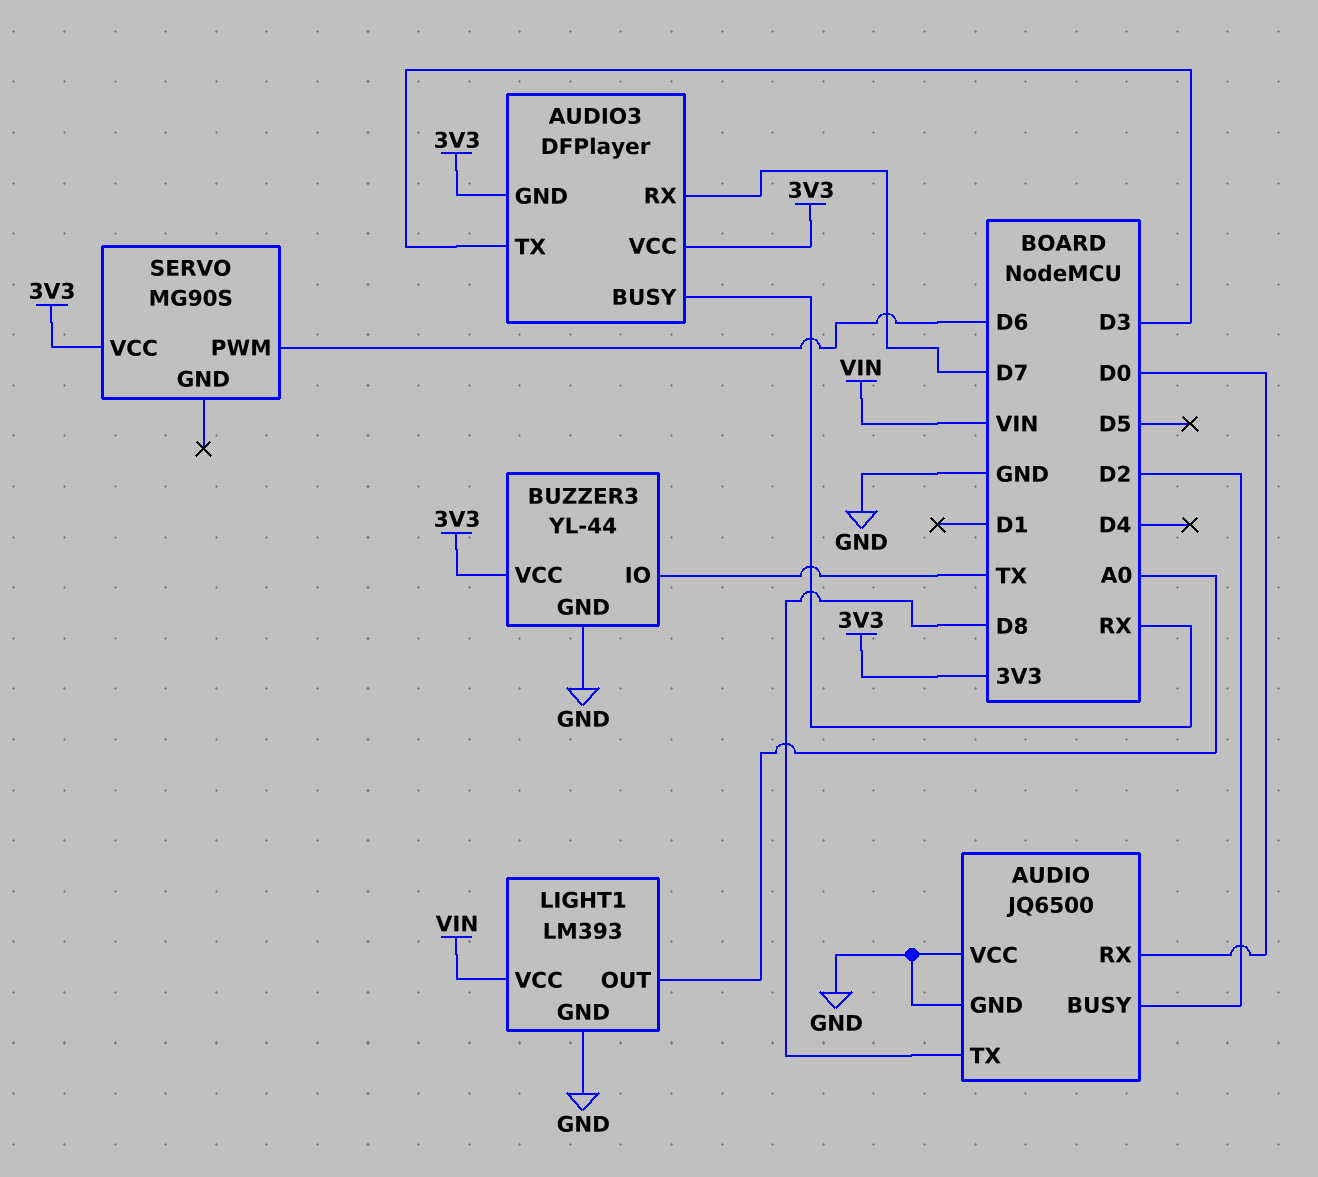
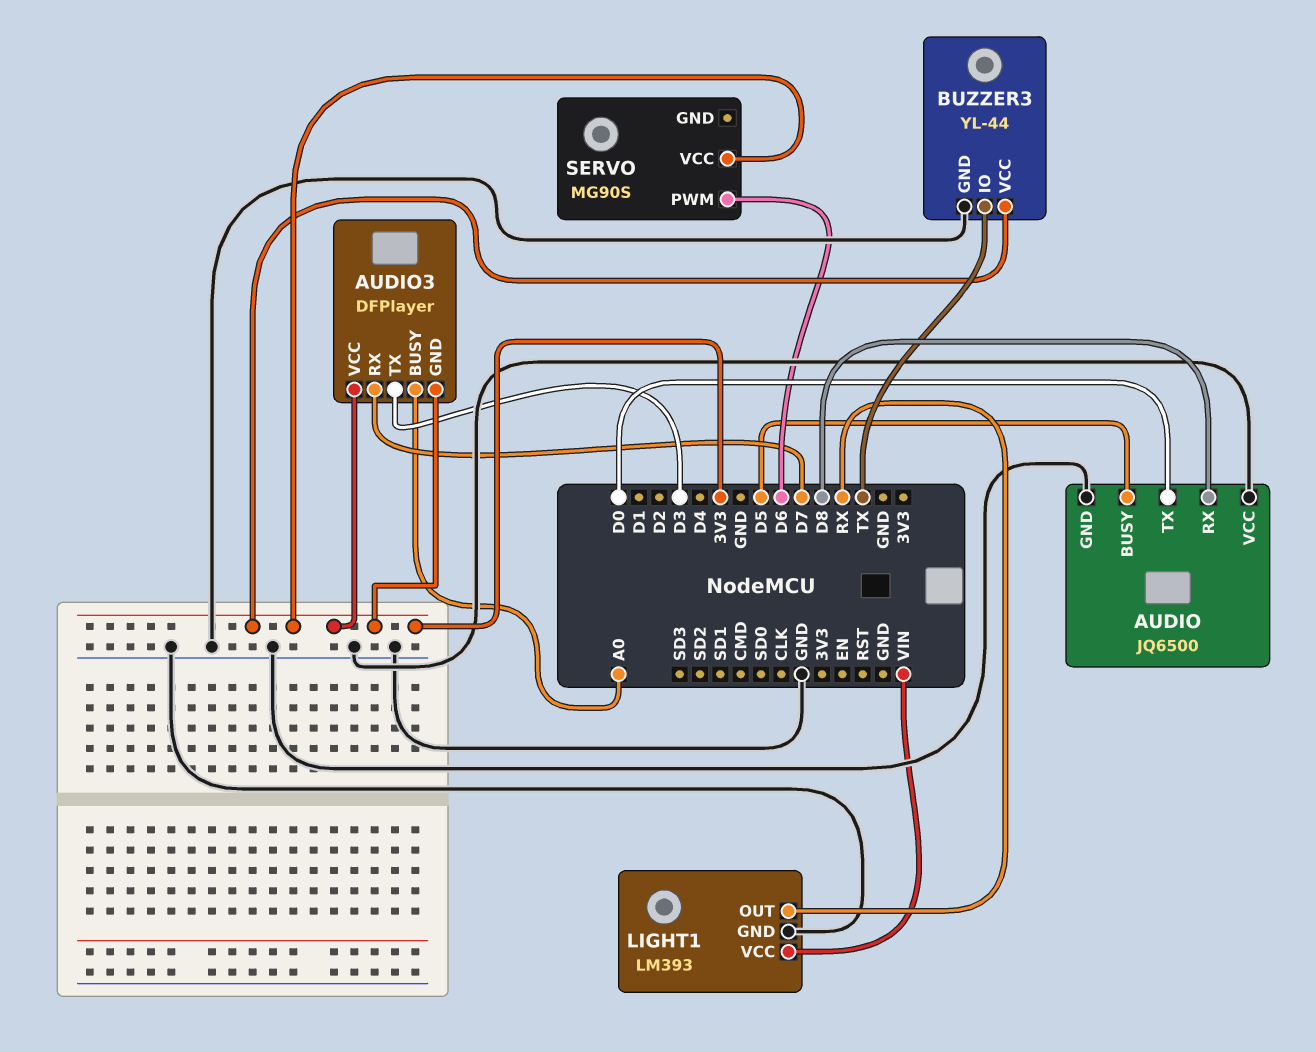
AUDIO pin BUSY: D2 -> D5
AUDIO pin RX: D0 -> D8
AUDIO pin TX: D8 -> D0
AUDIO3 pin BUSY: RX -> A0
LIGHT1 pin OUT: A0 -> RX

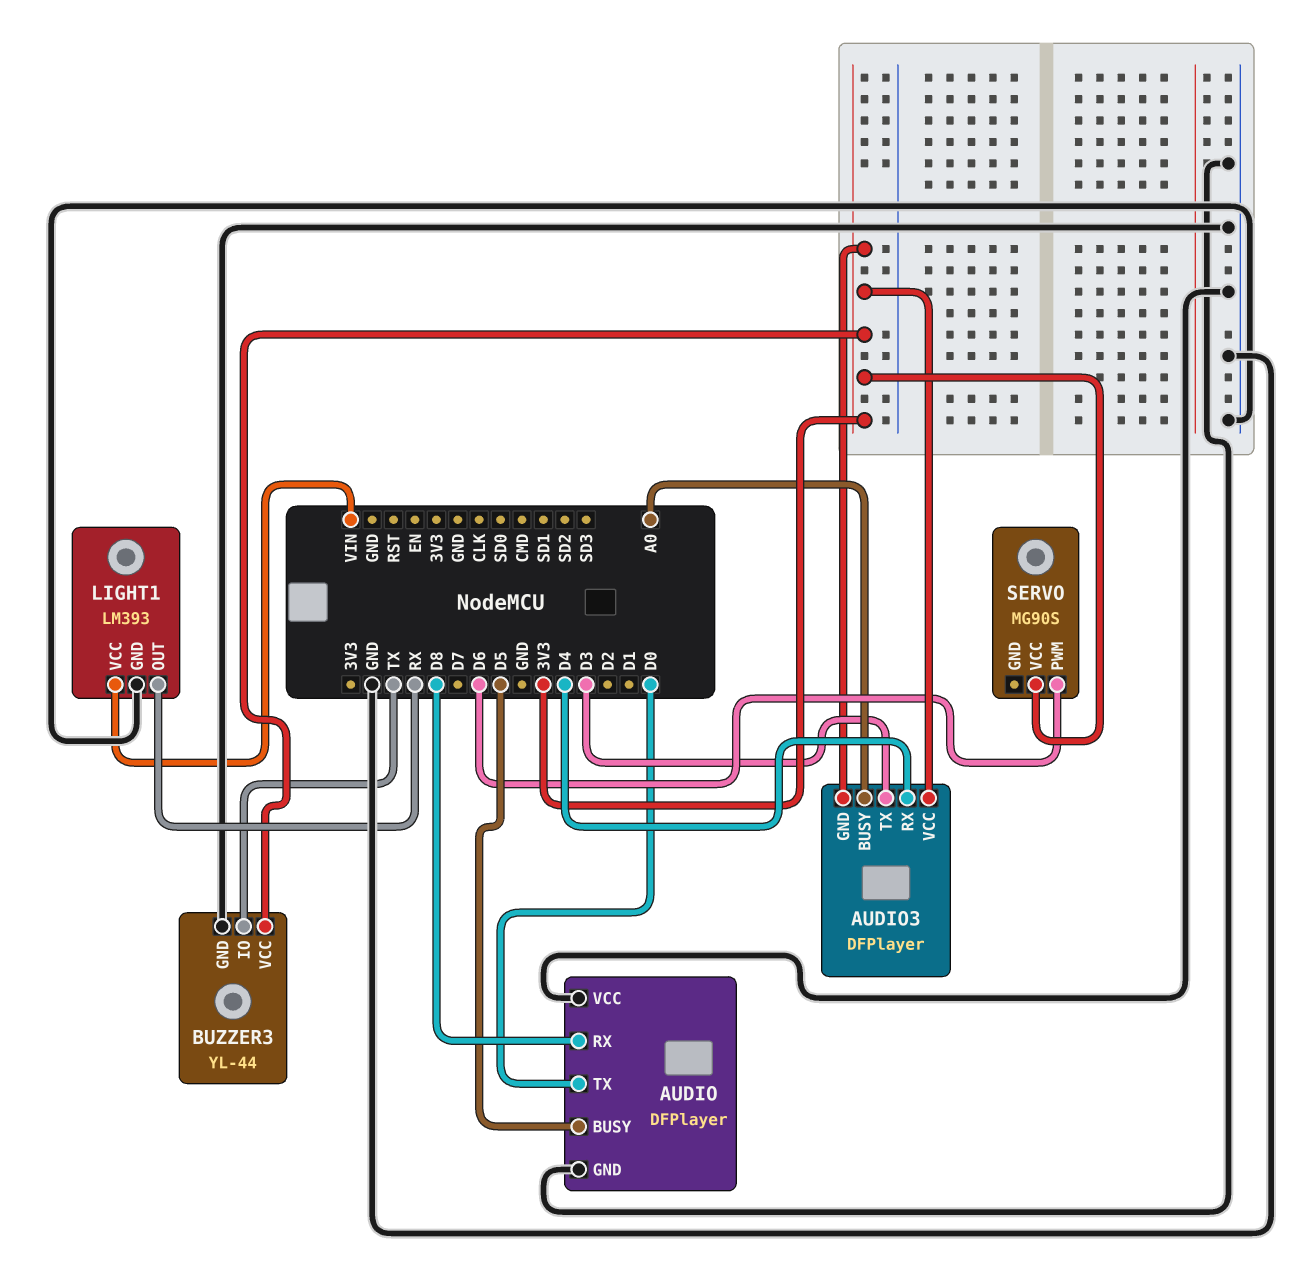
AUDIO: JQ6500 -> DFPlayer
AUDIO3 pin RX: D7 -> D4

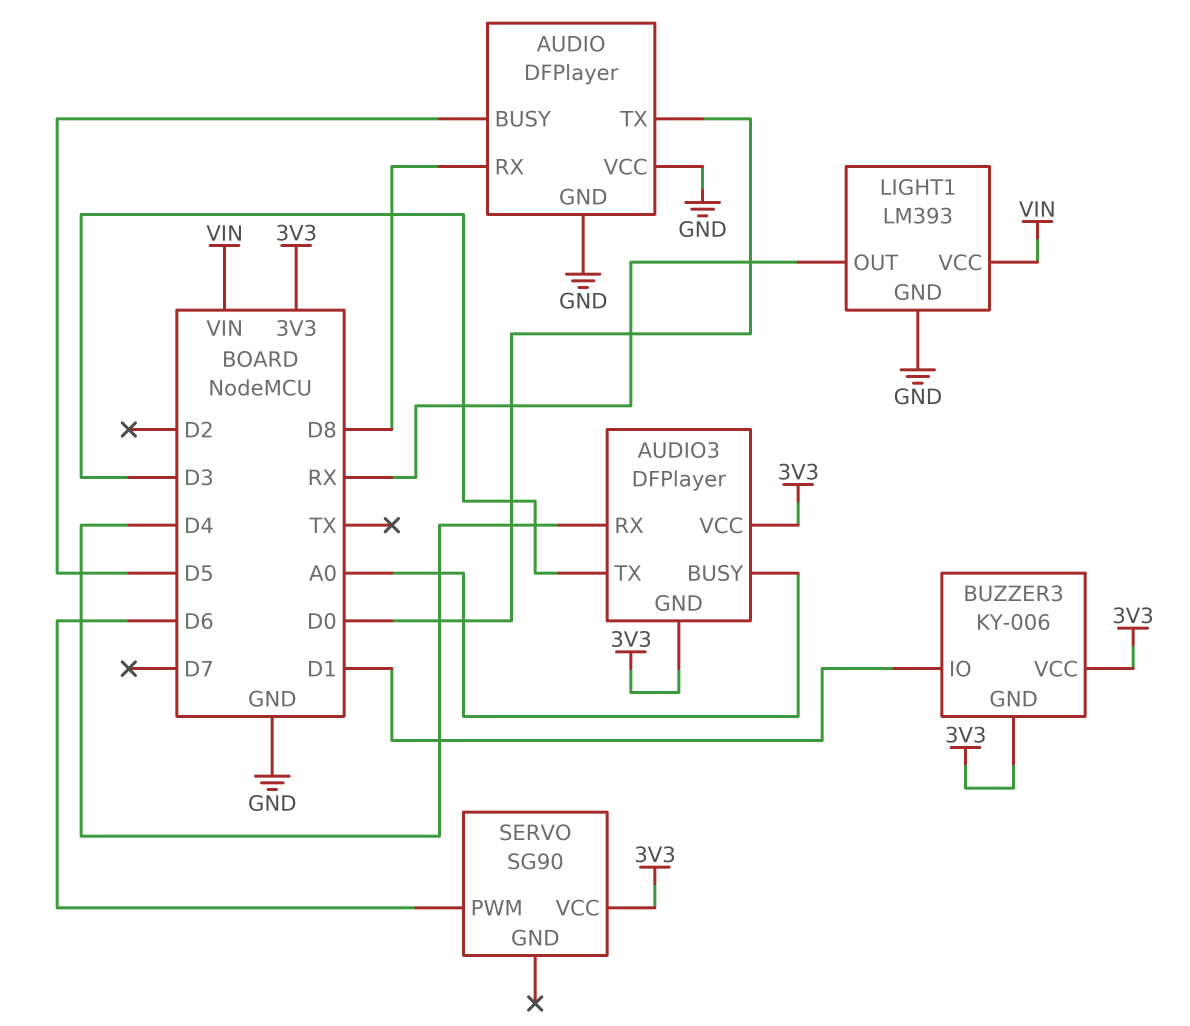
BUZZER3: YL-44 -> KY-006
BUZZER3 pin GND: GND -> 3V3
BUZZER3 pin IO: TX -> D1
SERVO: MG90S -> SG90

